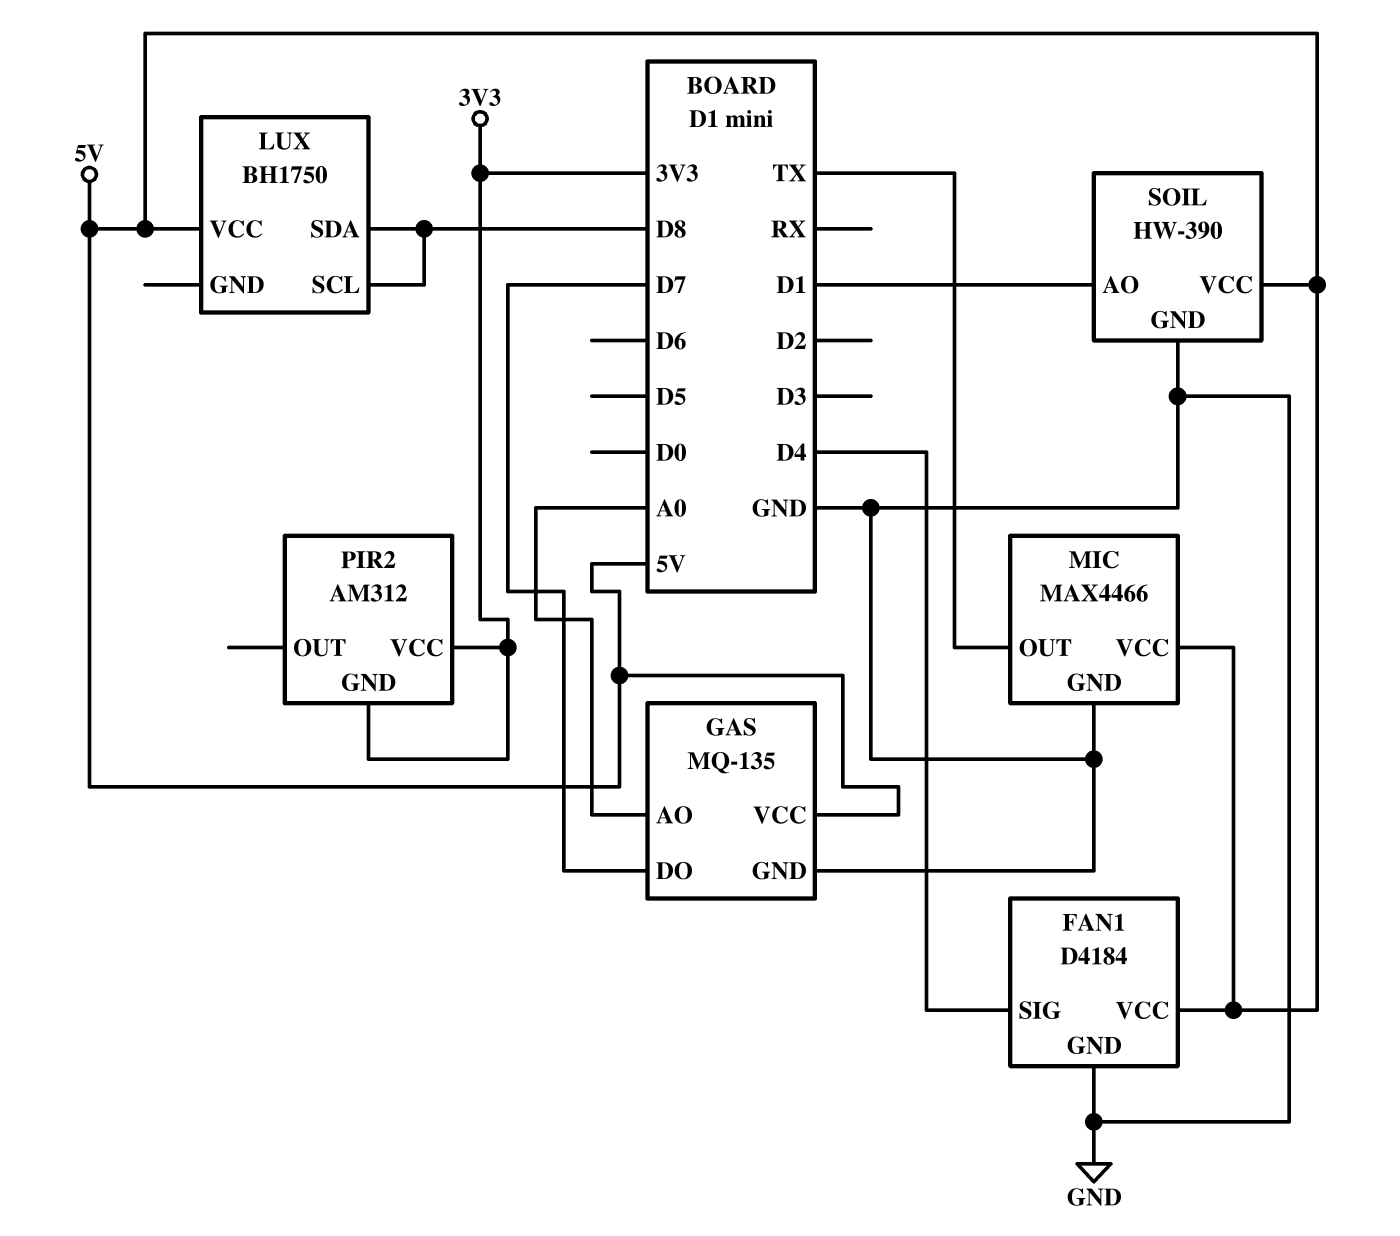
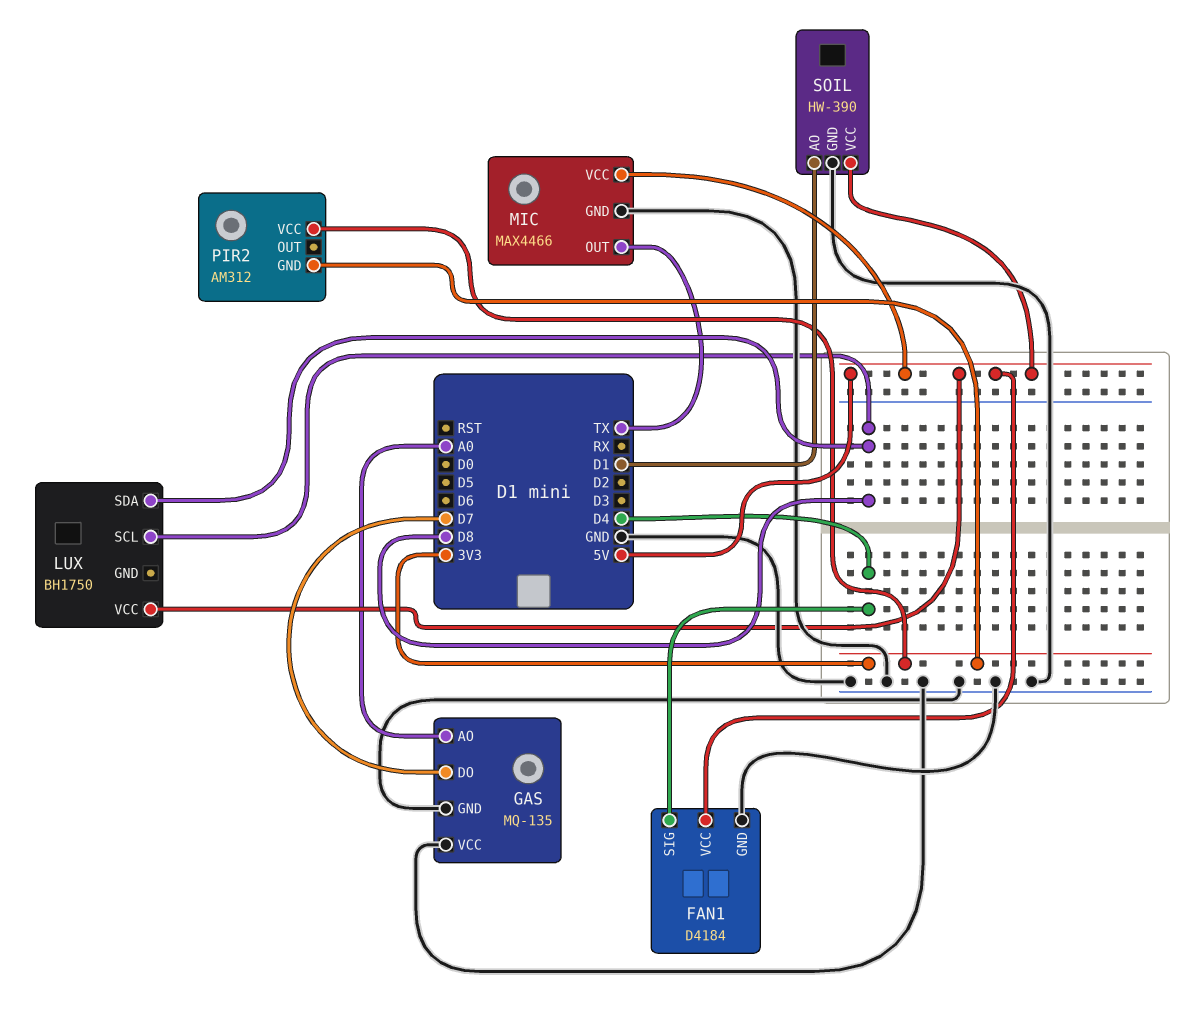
GAS pin VCC: 5V -> GND

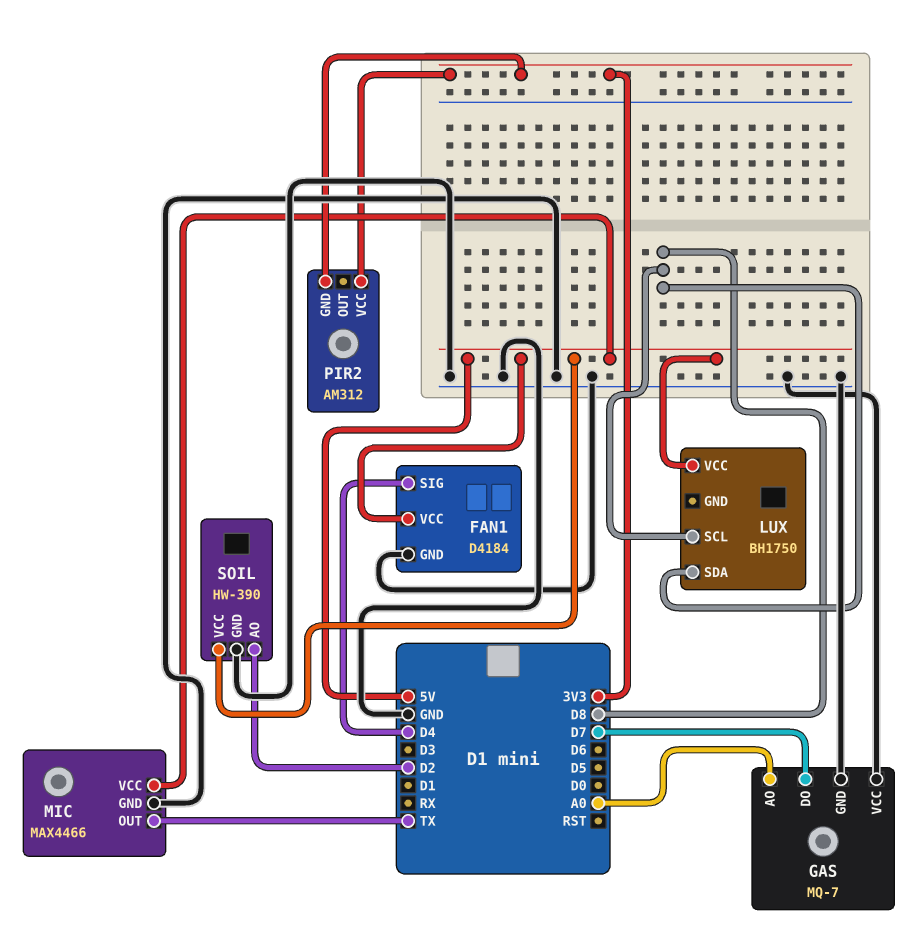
GAS: MQ-135 -> MQ-7
SOIL pin AO: D1 -> D2

